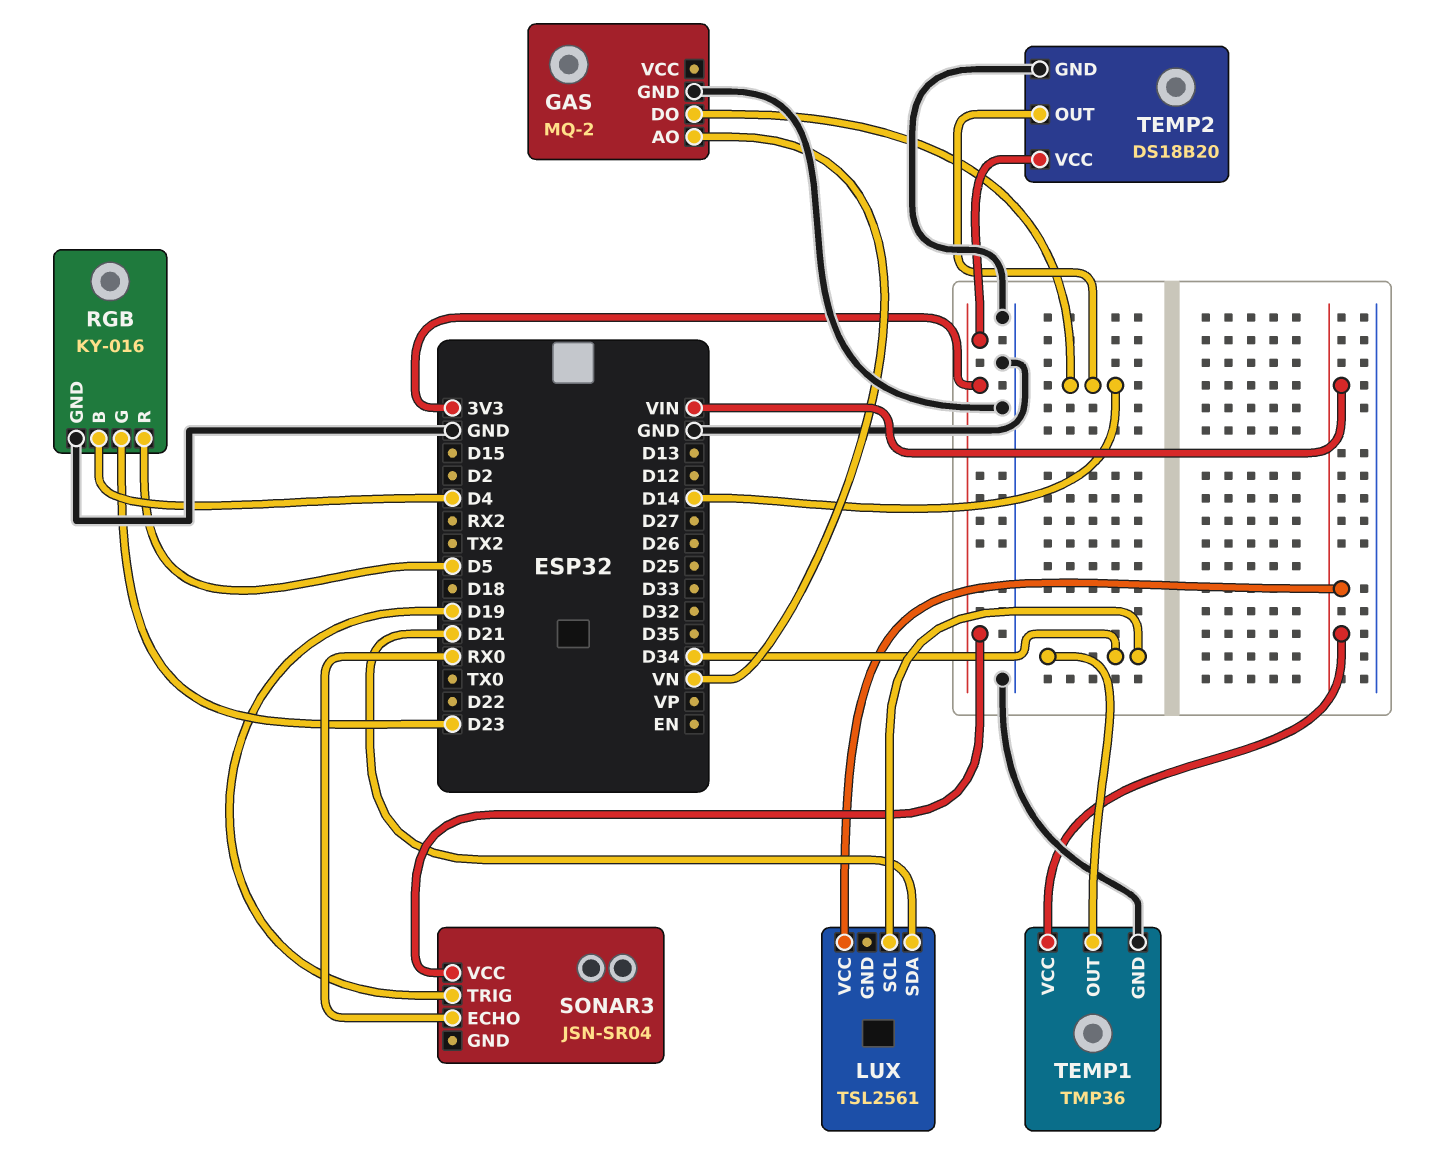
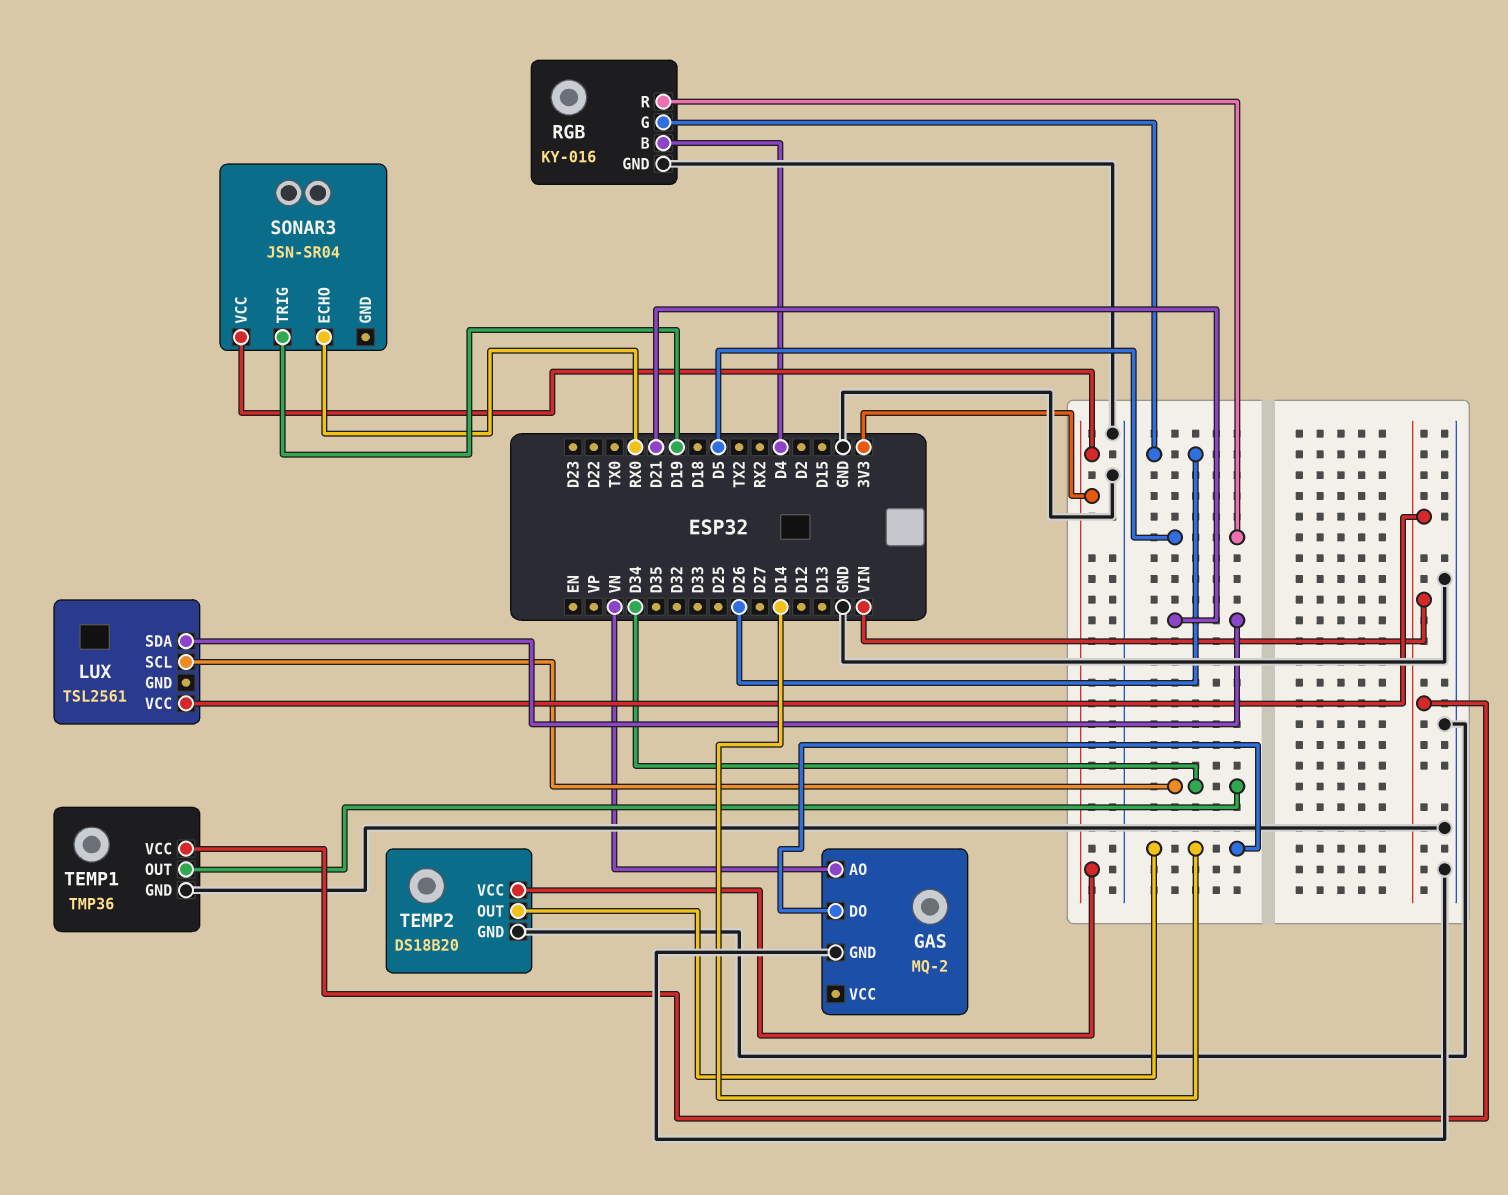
RGB pin G: D23 -> D26

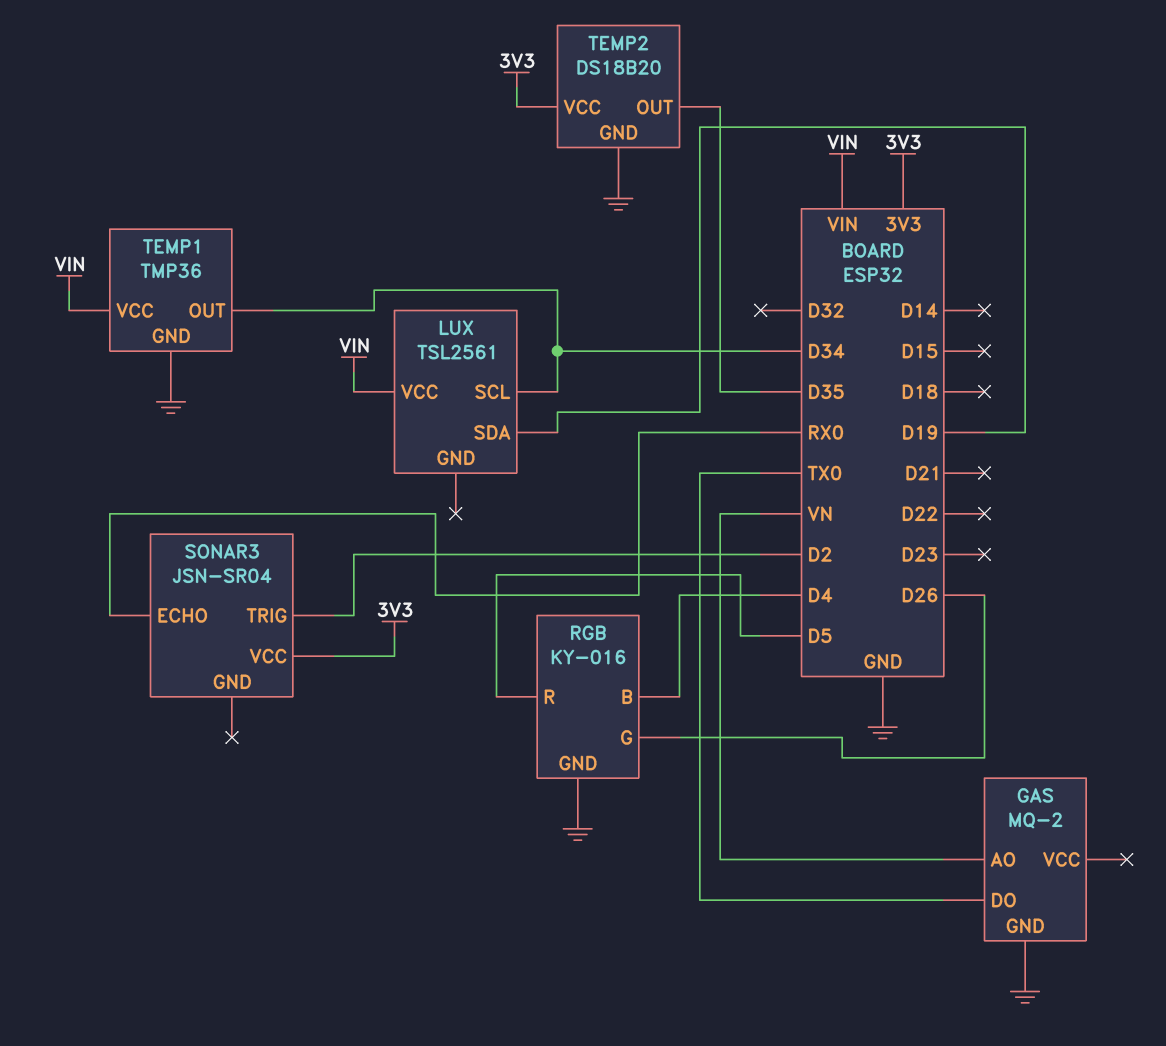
GAS pin DO: D14 -> TX0
LUX pin SDA: D21 -> D19
SONAR3 pin TRIG: D19 -> D2
TEMP2 pin OUT: D14 -> D35

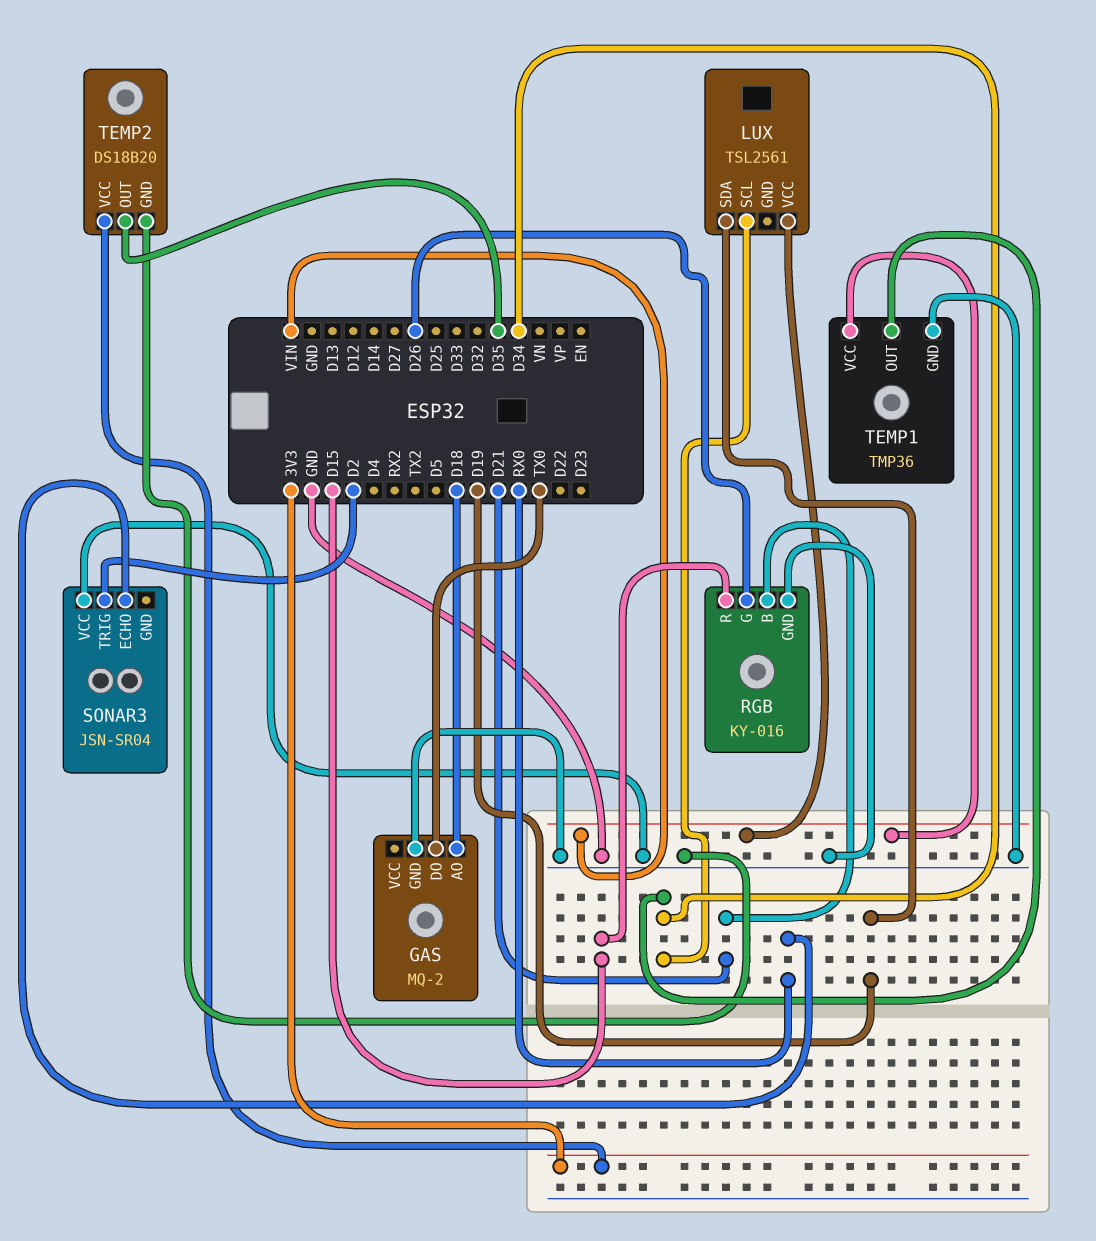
GAS pin AO: VN -> D18
RGB pin B: D4 -> D21
RGB pin R: D5 -> D15
SONAR3 pin VCC: 3V3 -> GND

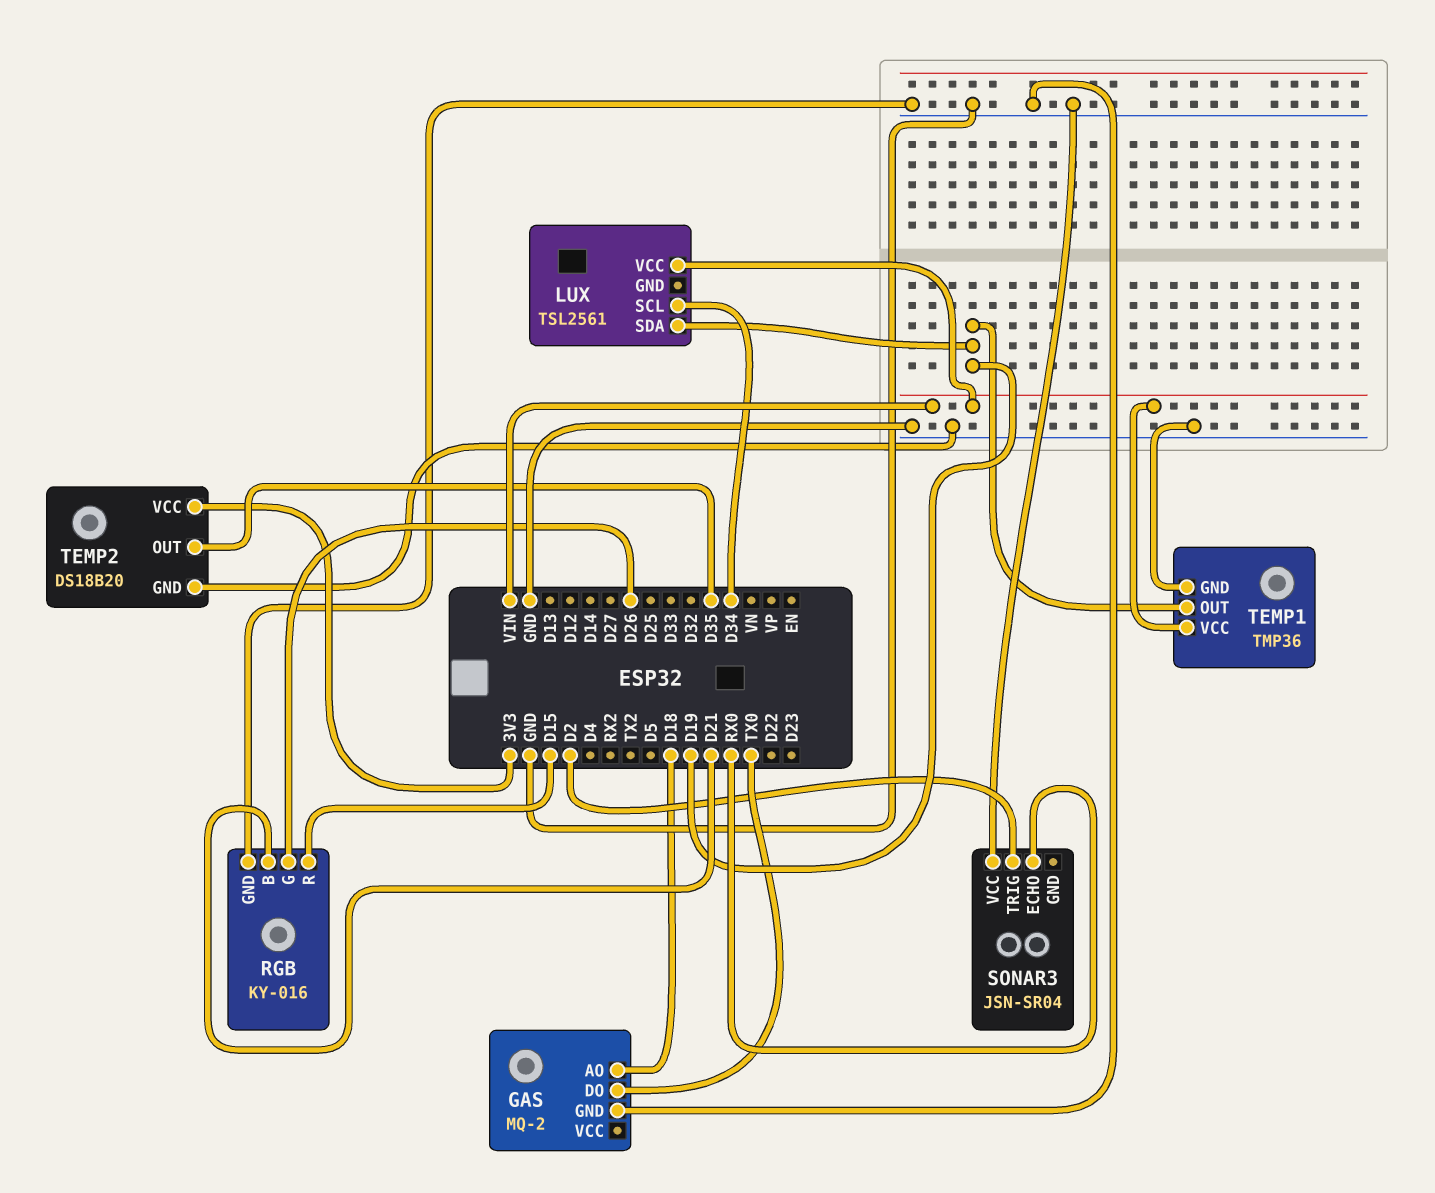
TEMP1 pin OUT: D34 -> D19

